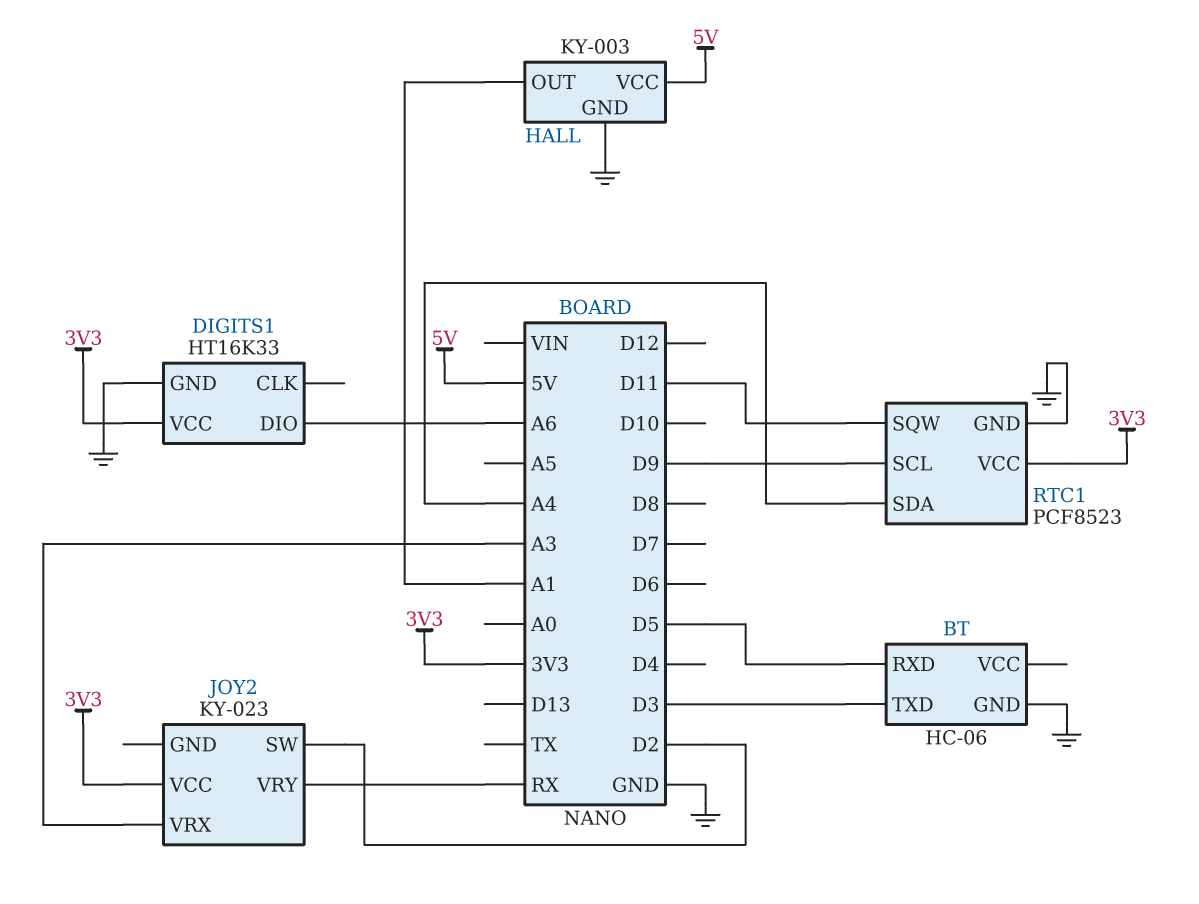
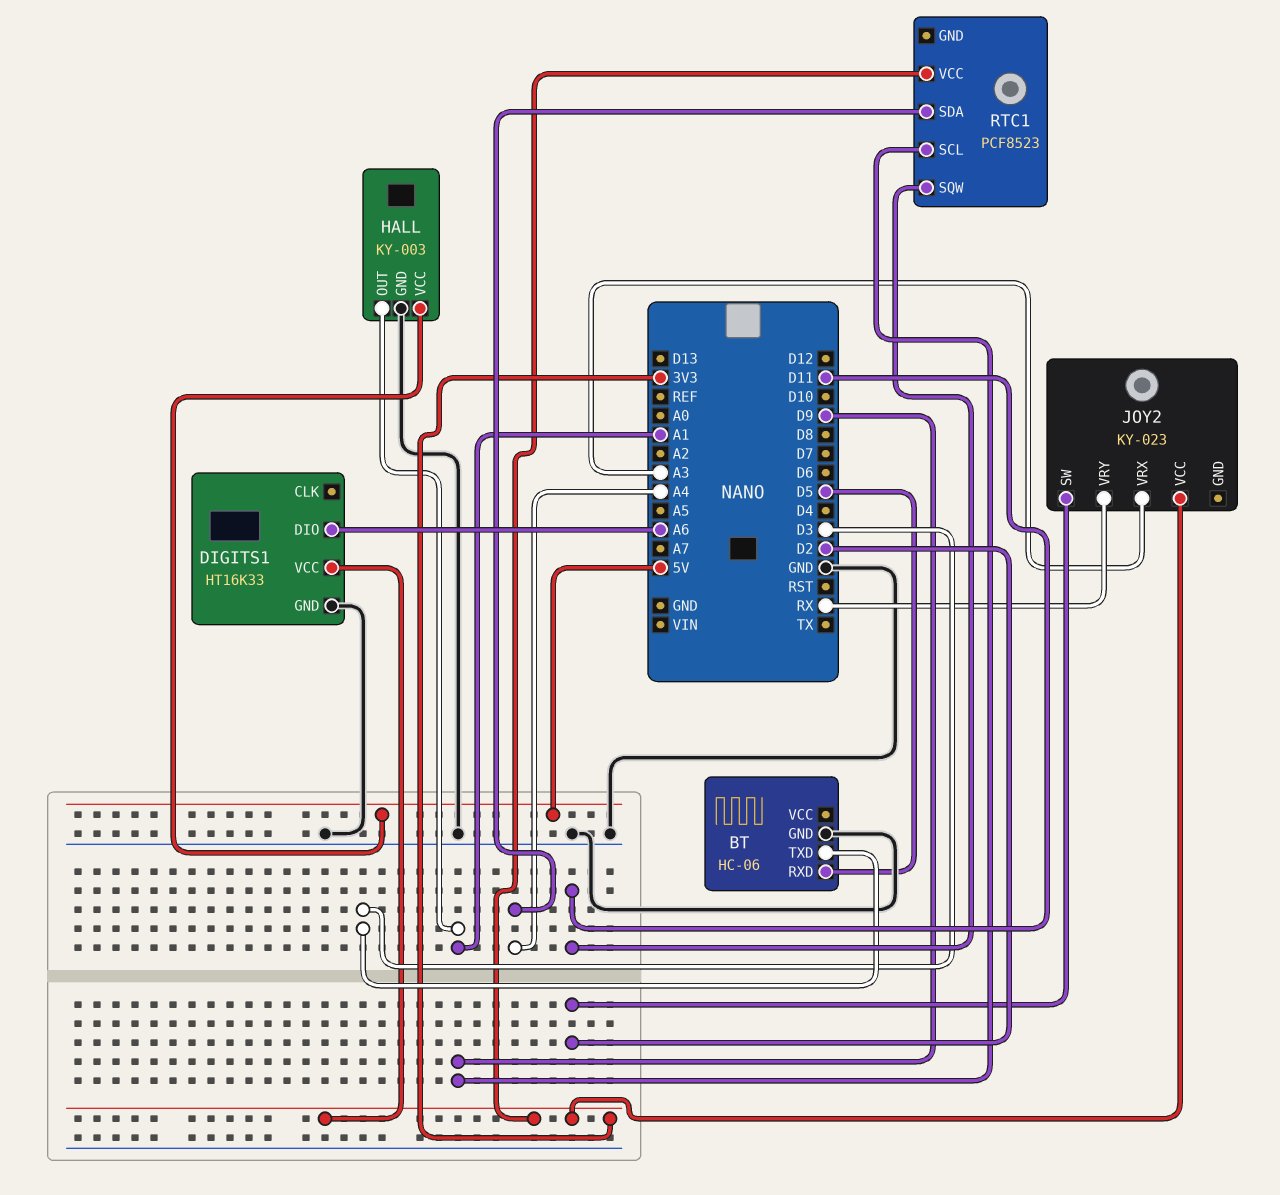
RTC1 pin GND: GND -> none

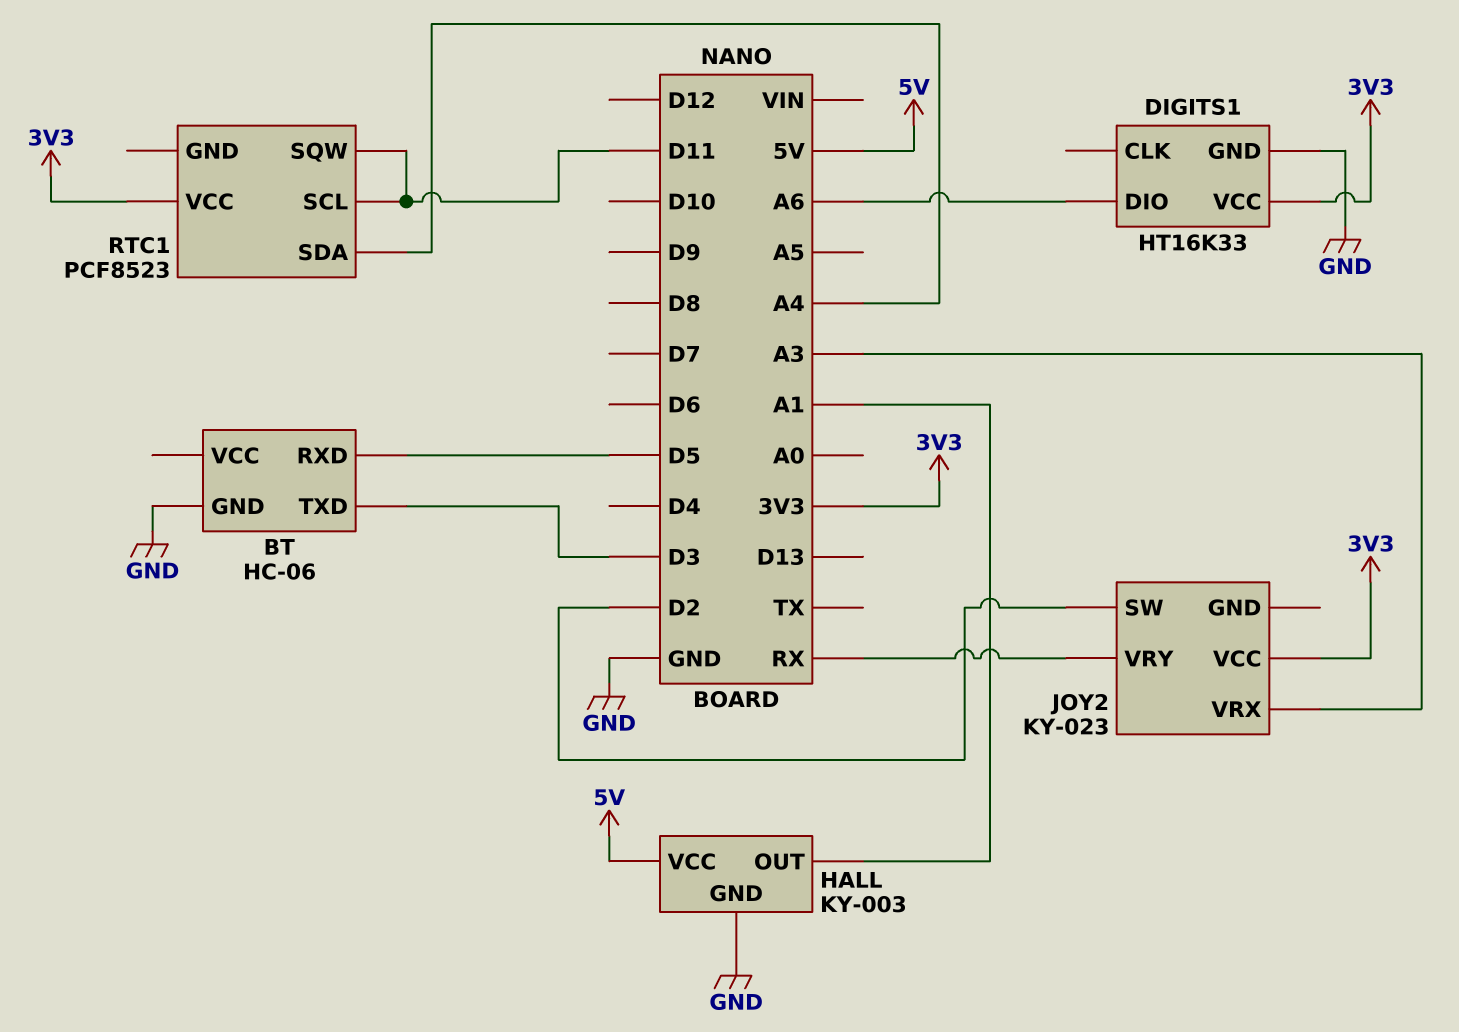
RTC1 pin SCL: D9 -> D11

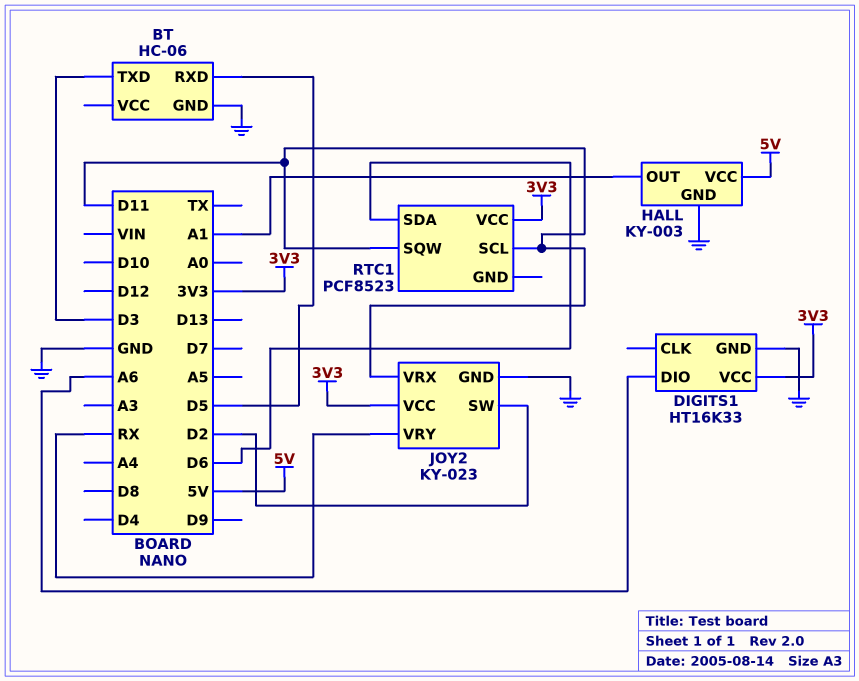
JOY2 pin GND: none -> GND
JOY2 pin VRX: A3 -> D11
RTC1 pin SDA: A4 -> D6

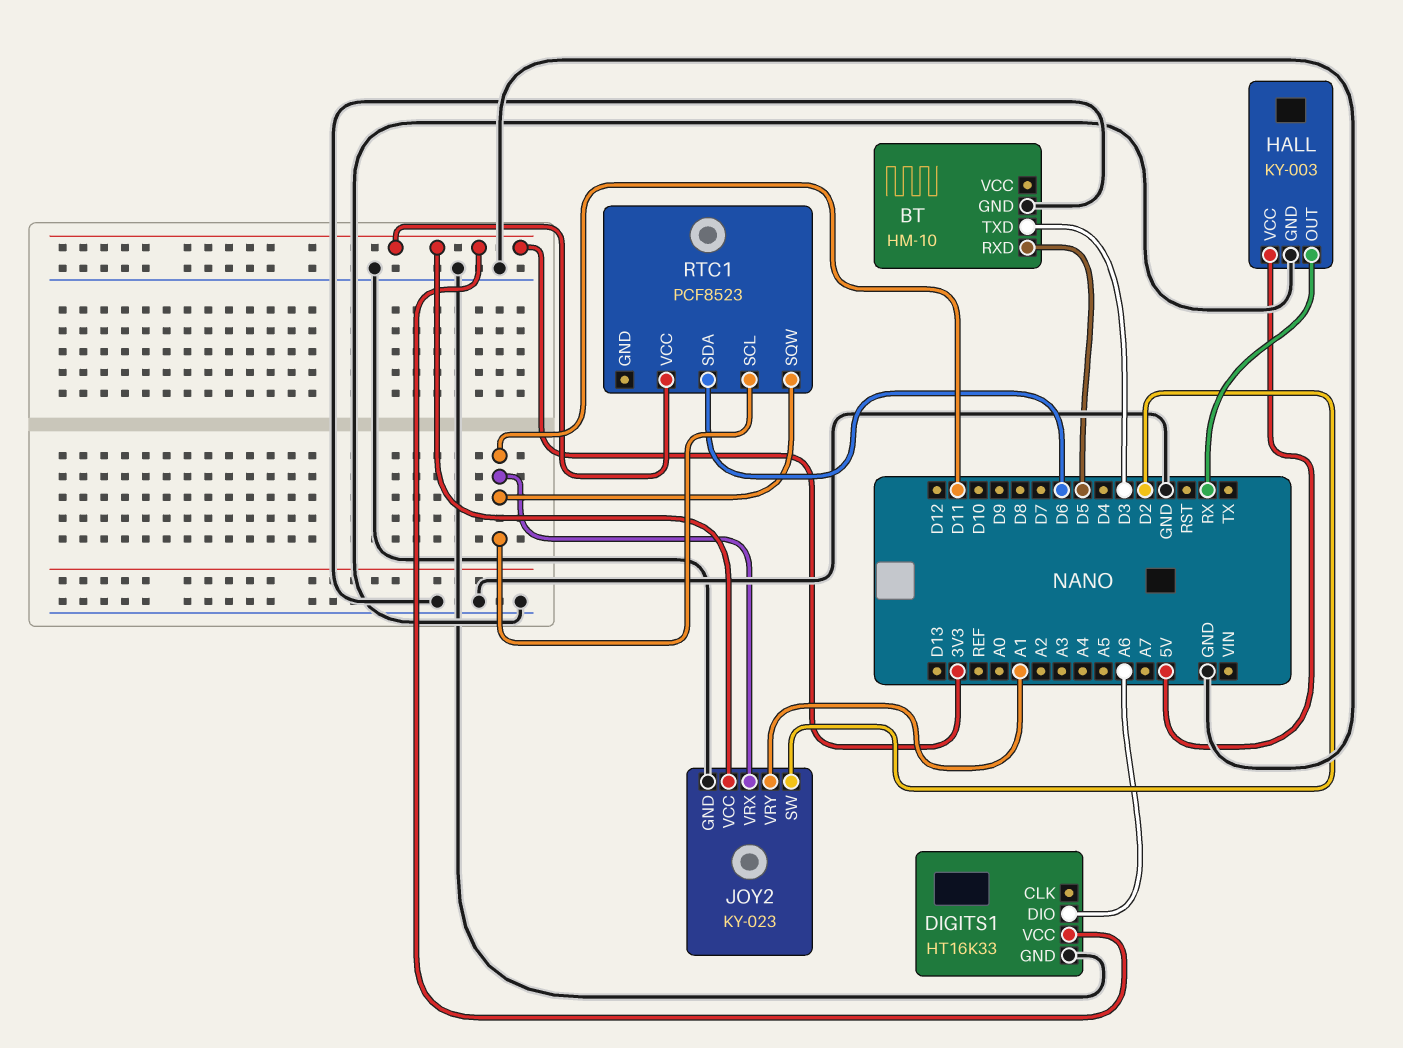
BT: HC-06 -> HM-10
HALL pin OUT: A1 -> RX
JOY2 pin VRY: RX -> A1

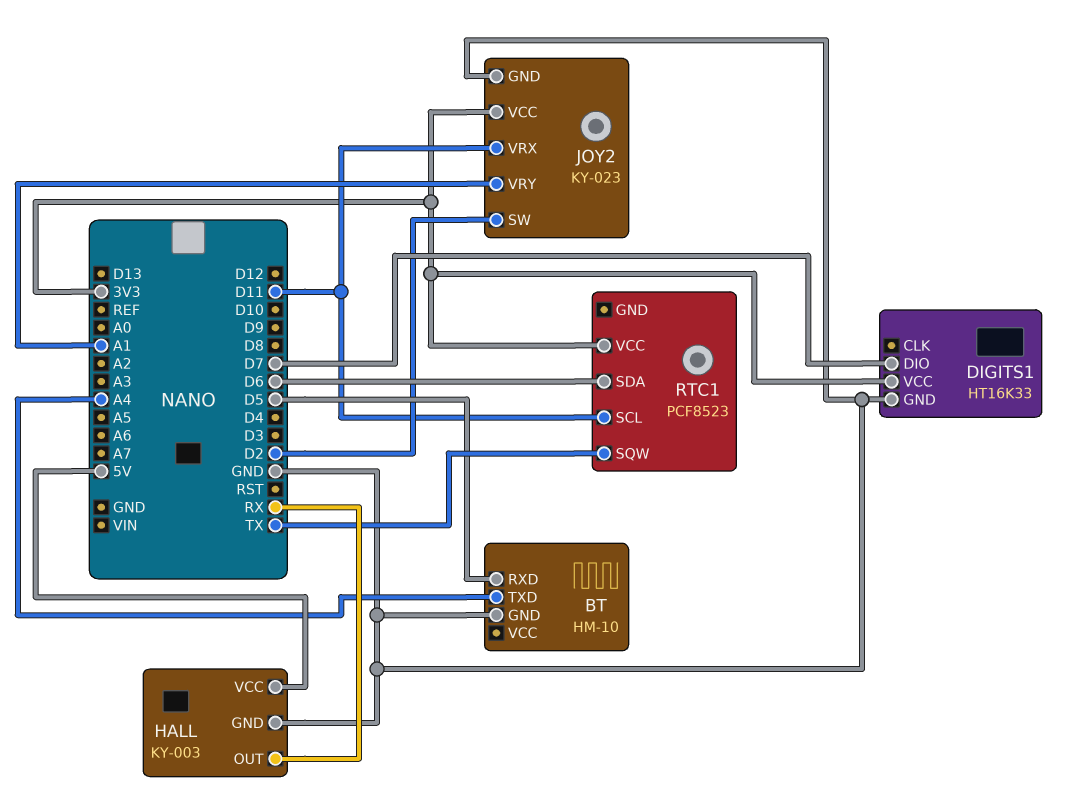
BT pin TXD: D3 -> A4
DIGITS1 pin DIO: A6 -> D7
RTC1 pin SQW: D11 -> TX

